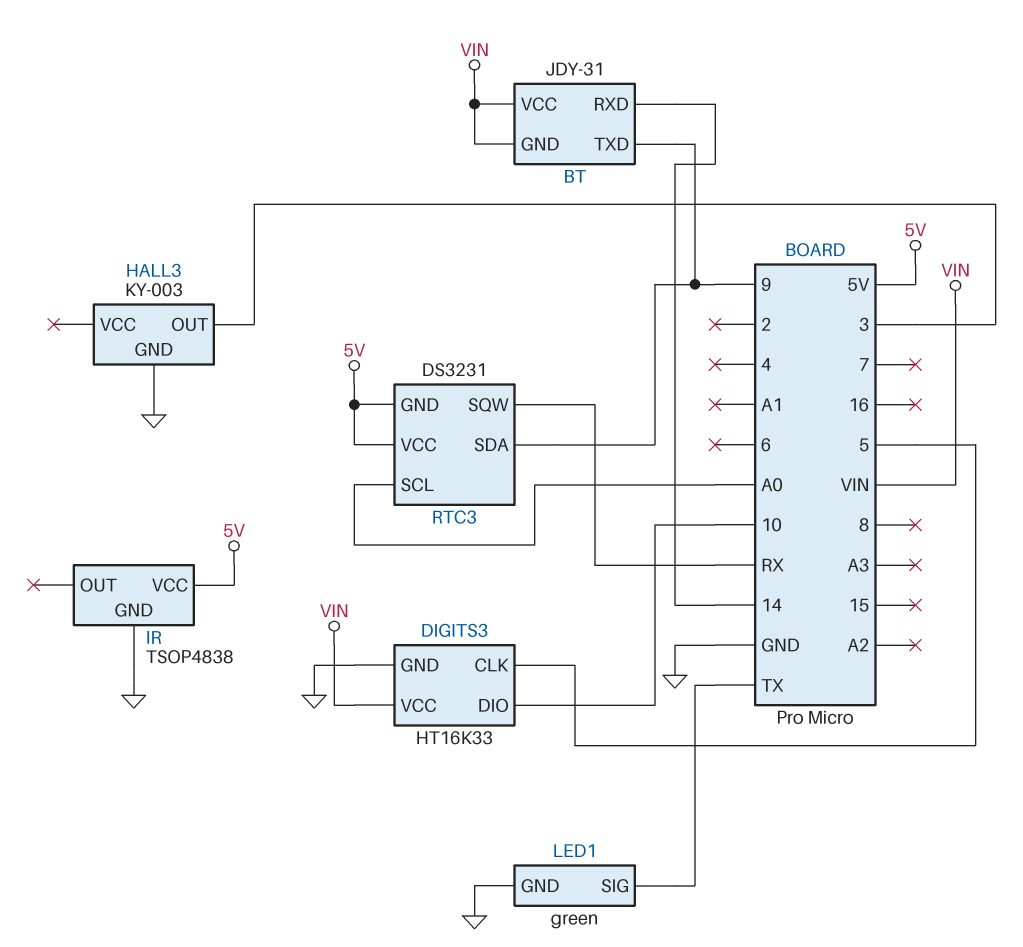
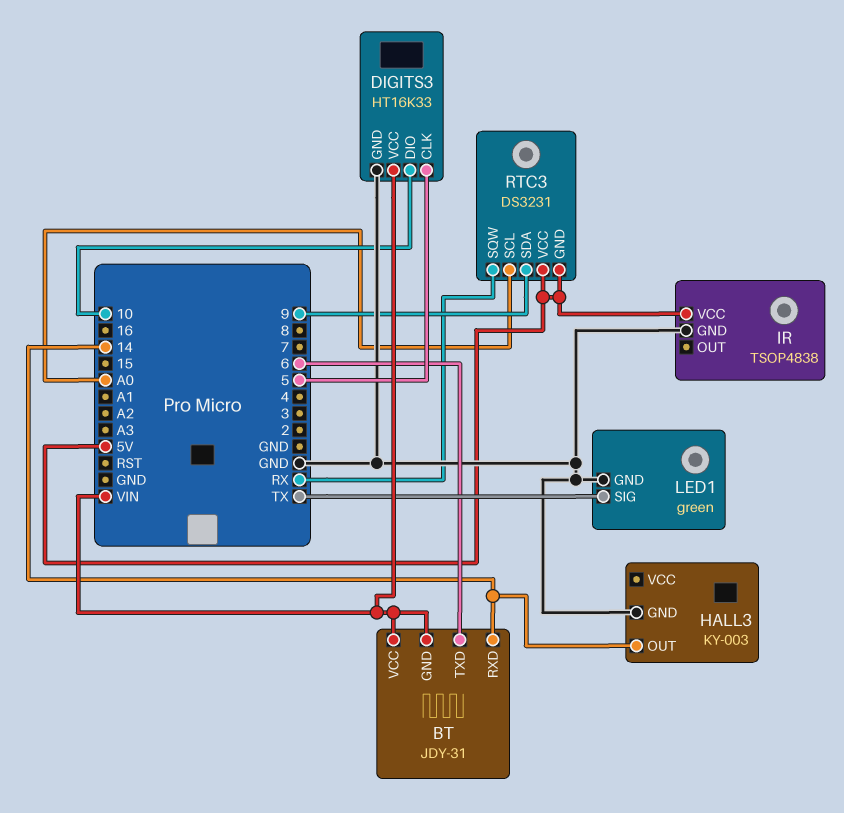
BT pin TXD: 9 -> 6
HALL3 pin OUT: 3 -> 14

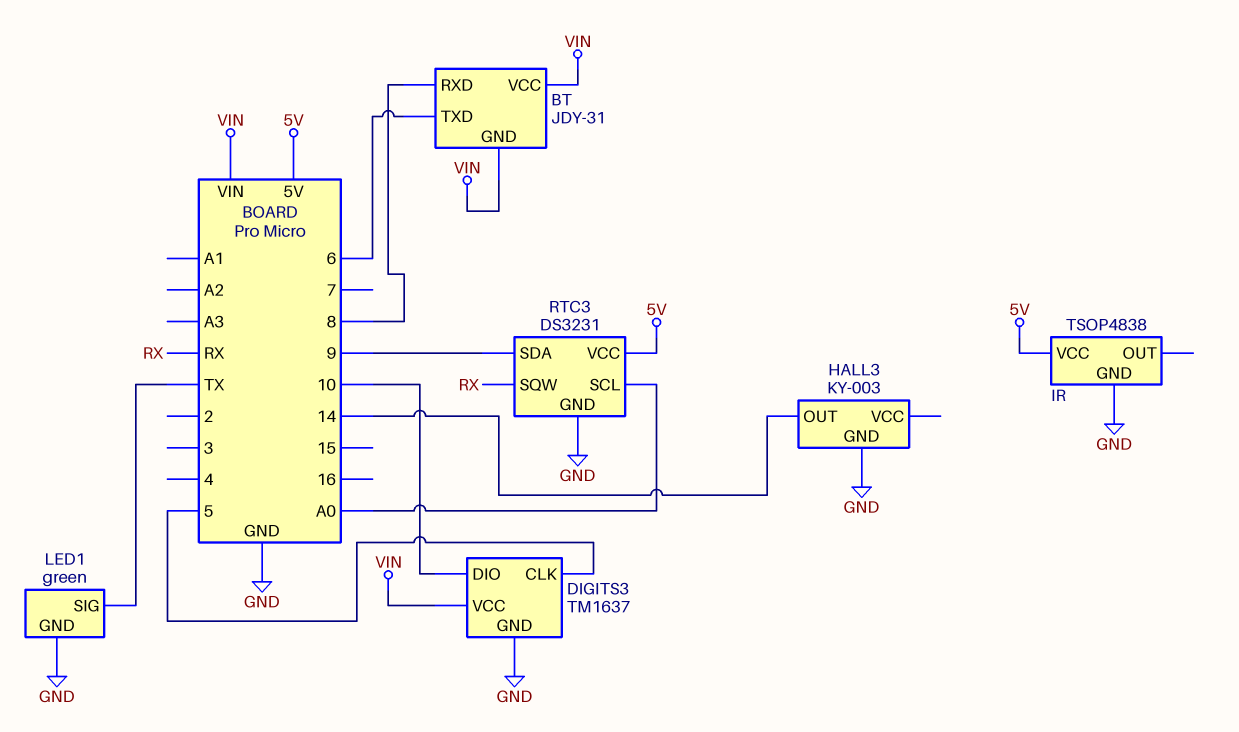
BT pin RXD: 14 -> 8
DIGITS3: HT16K33 -> TM1637
RTC3 pin GND: 5V -> GND

